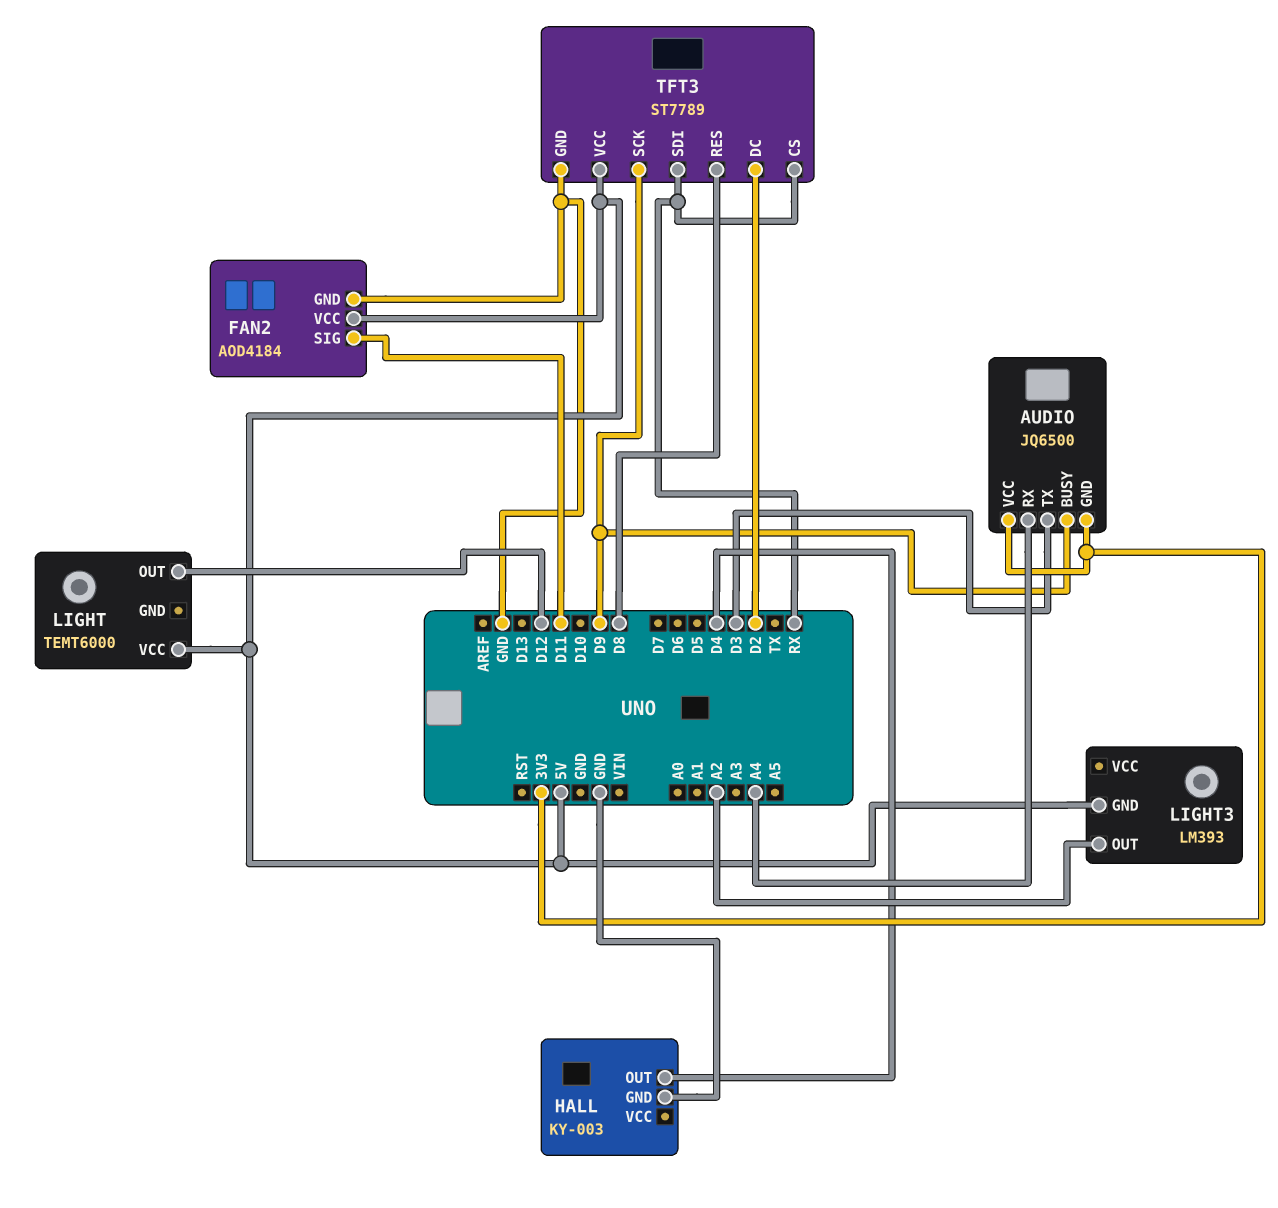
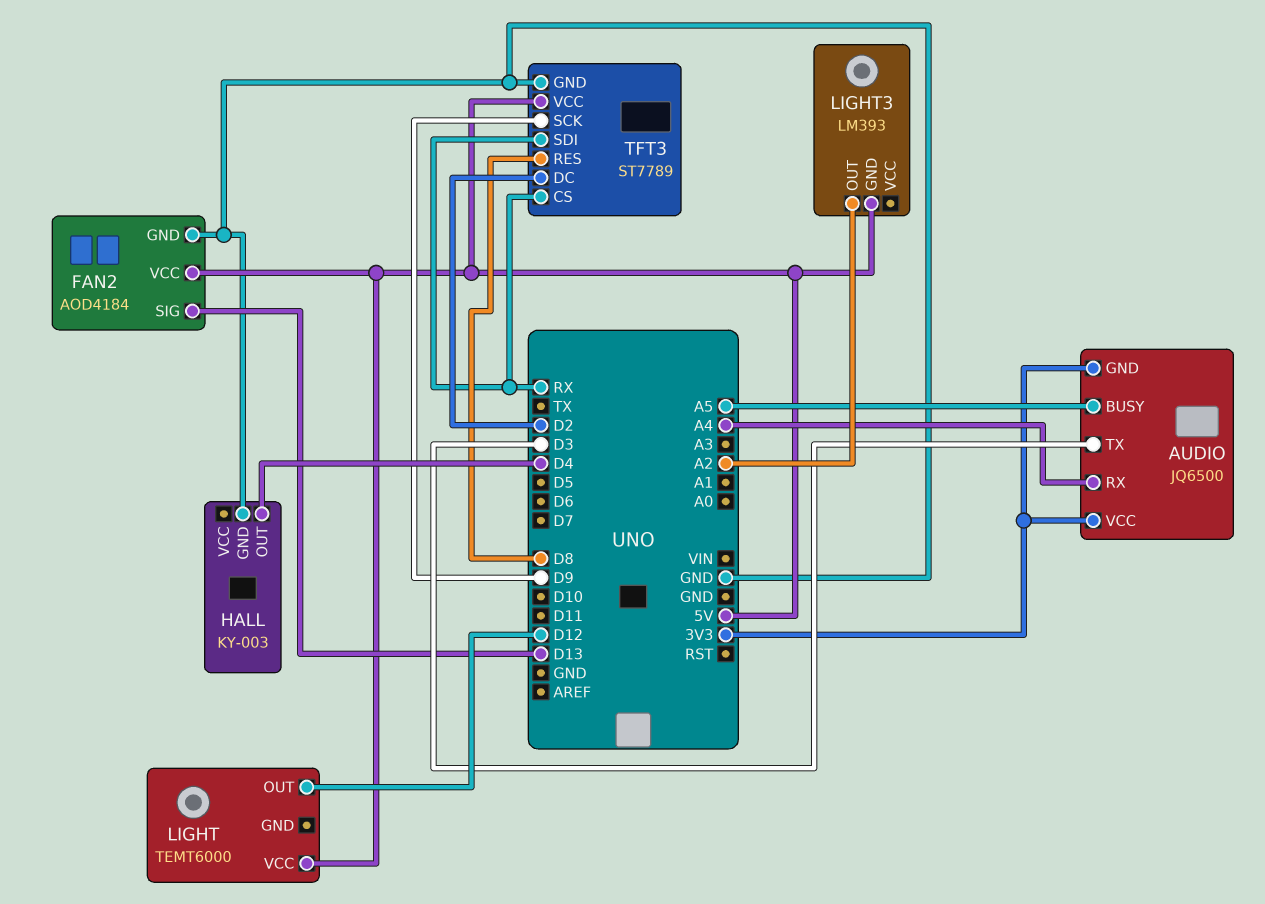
AUDIO pin BUSY: D9 -> A5
FAN2 pin SIG: D11 -> D13

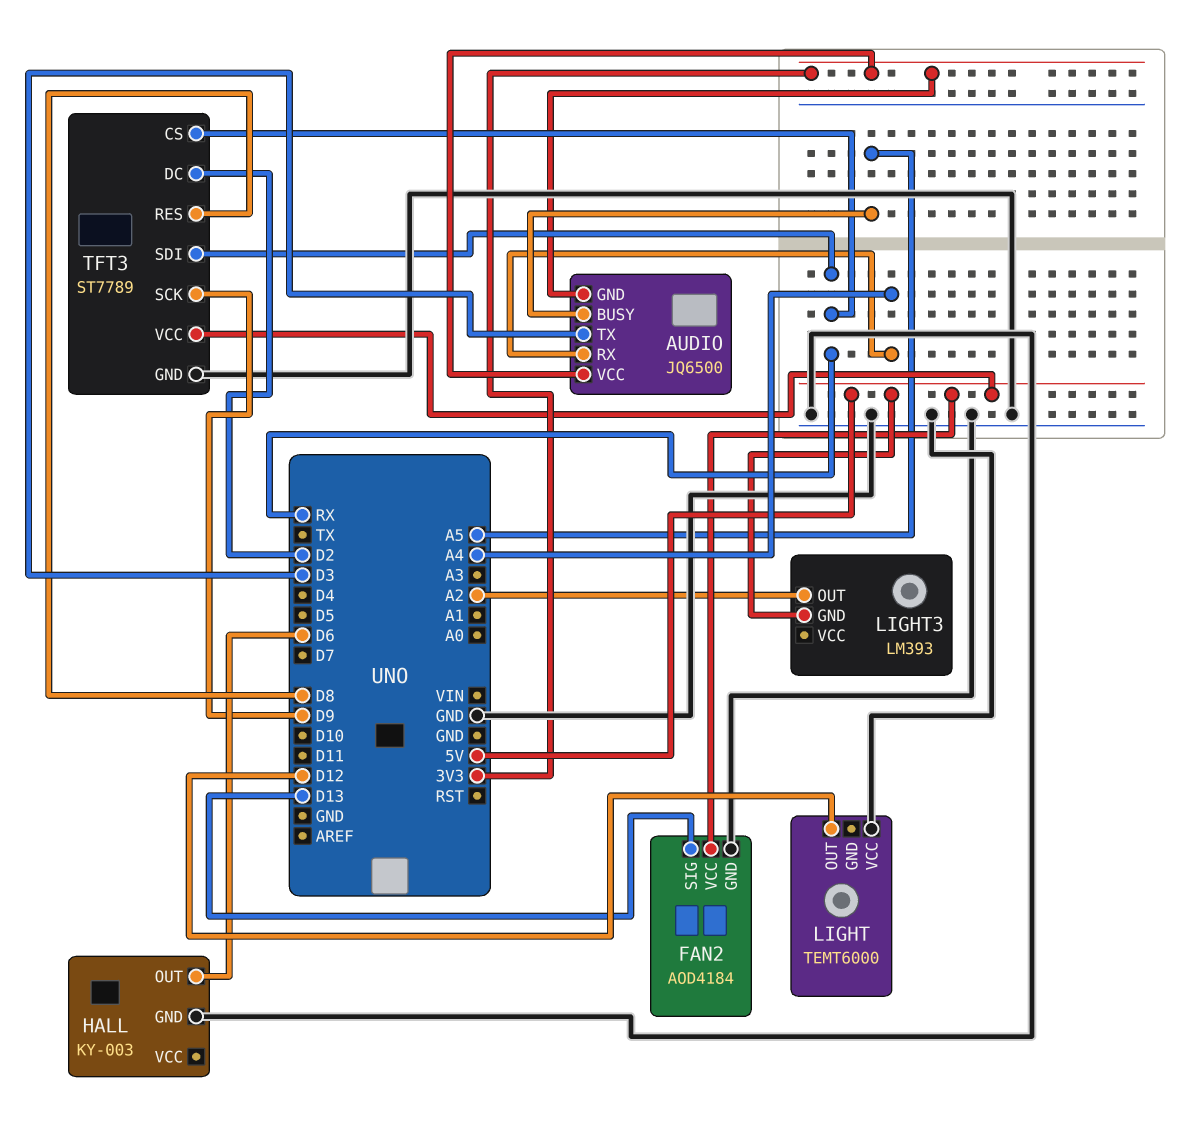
HALL pin OUT: D4 -> D6
LIGHT pin VCC: 5V -> GND

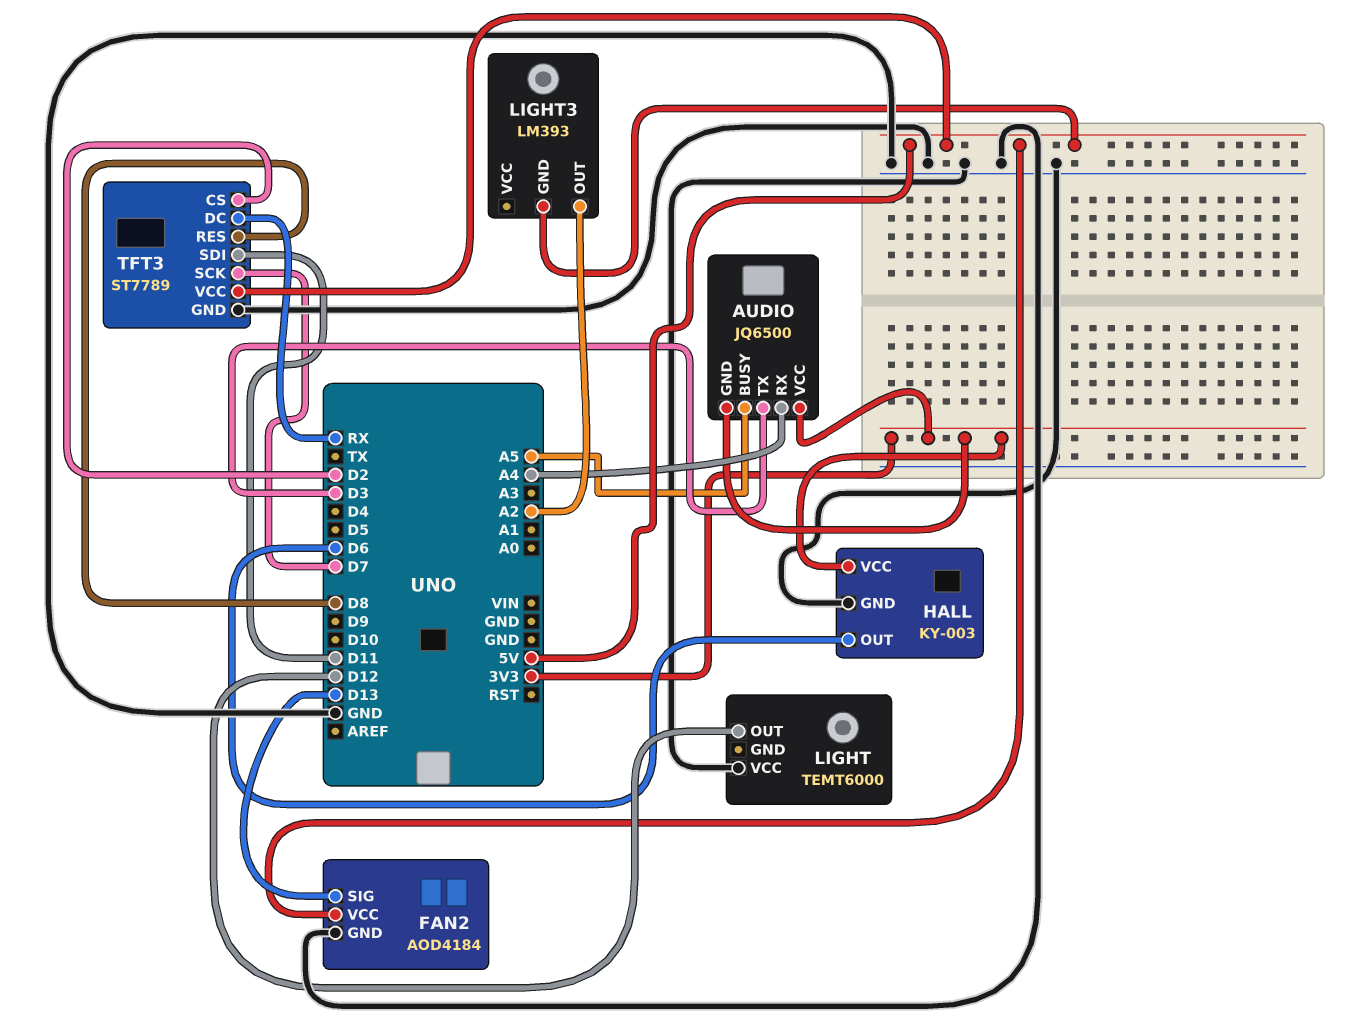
HALL pin VCC: none -> 3V3
TFT3 pin CS: RX -> D2
TFT3 pin DC: D2 -> RX
TFT3 pin SCK: D9 -> D7
TFT3 pin SDI: RX -> D11

